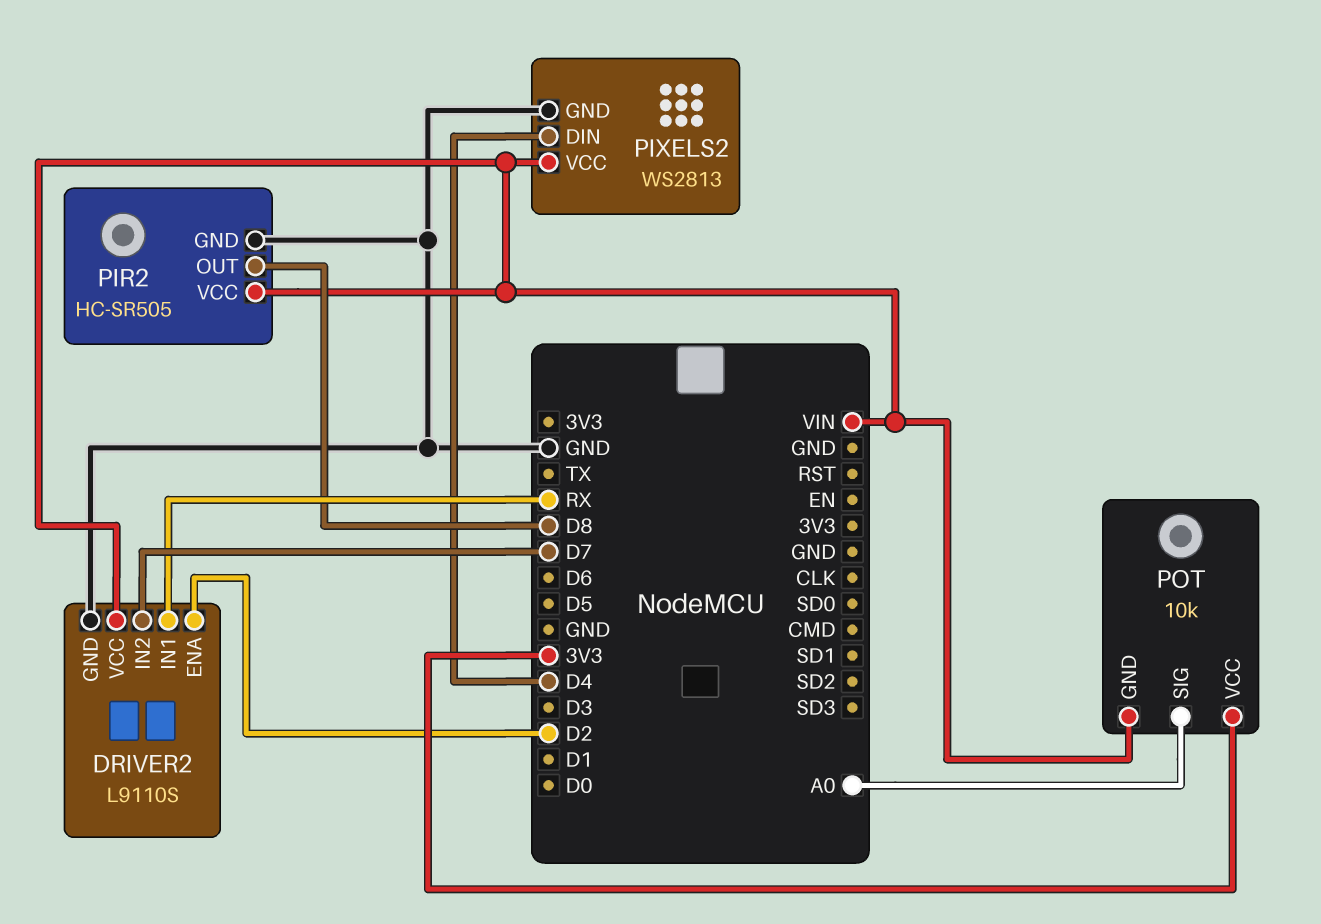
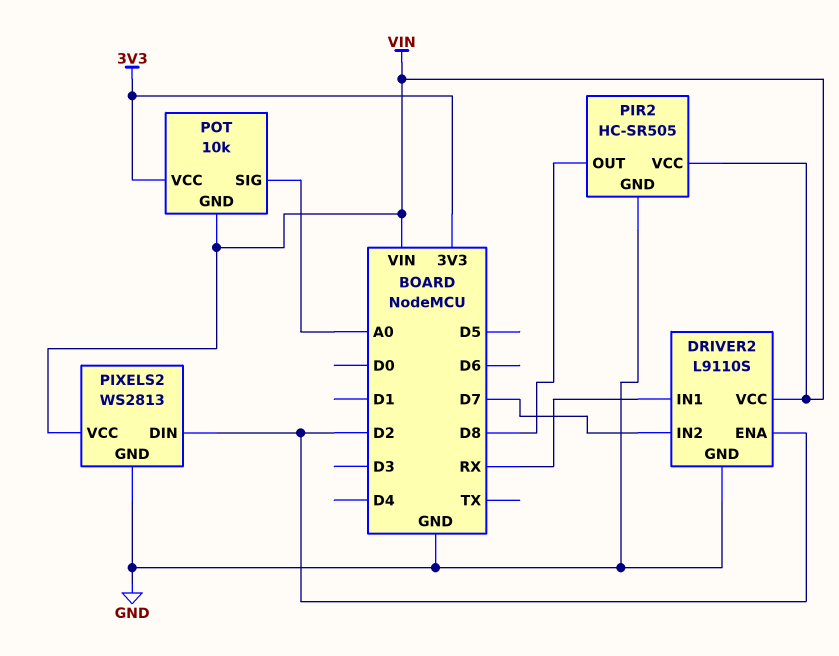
PIXELS2 pin DIN: D4 -> D2

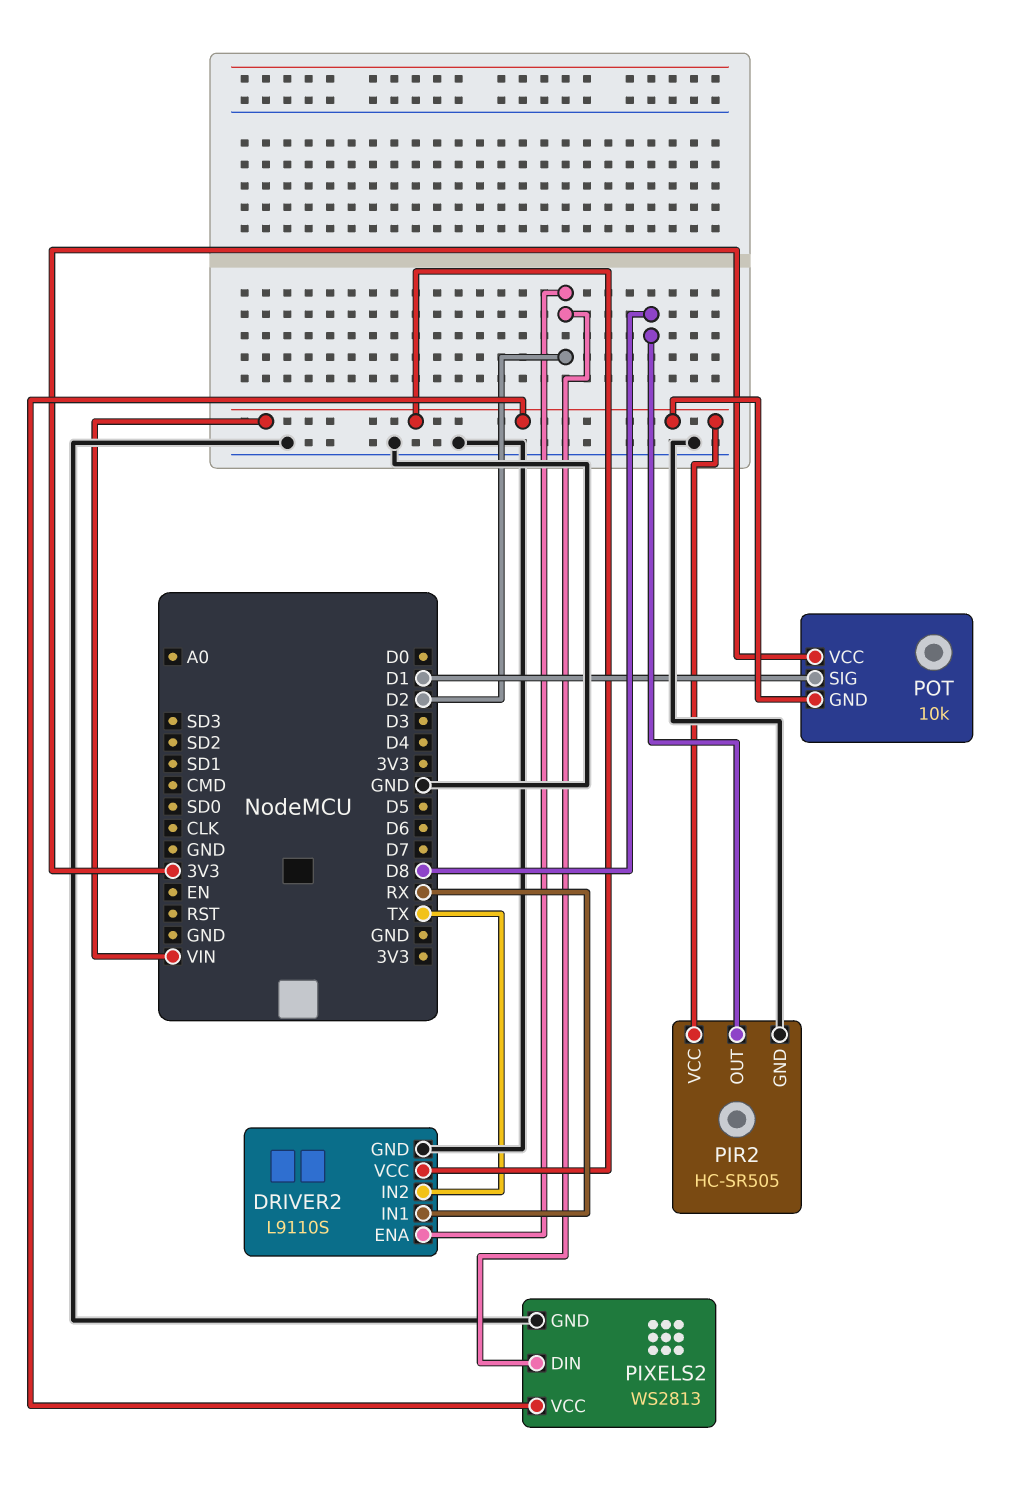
DRIVER2 pin IN2: D7 -> TX
POT pin SIG: A0 -> D1

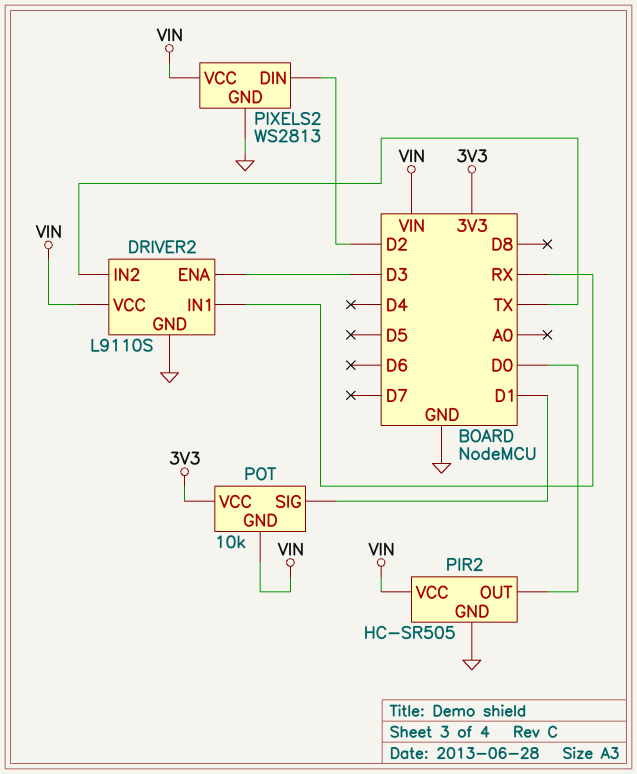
DRIVER2 pin ENA: D2 -> D3
PIR2 pin OUT: D8 -> D0

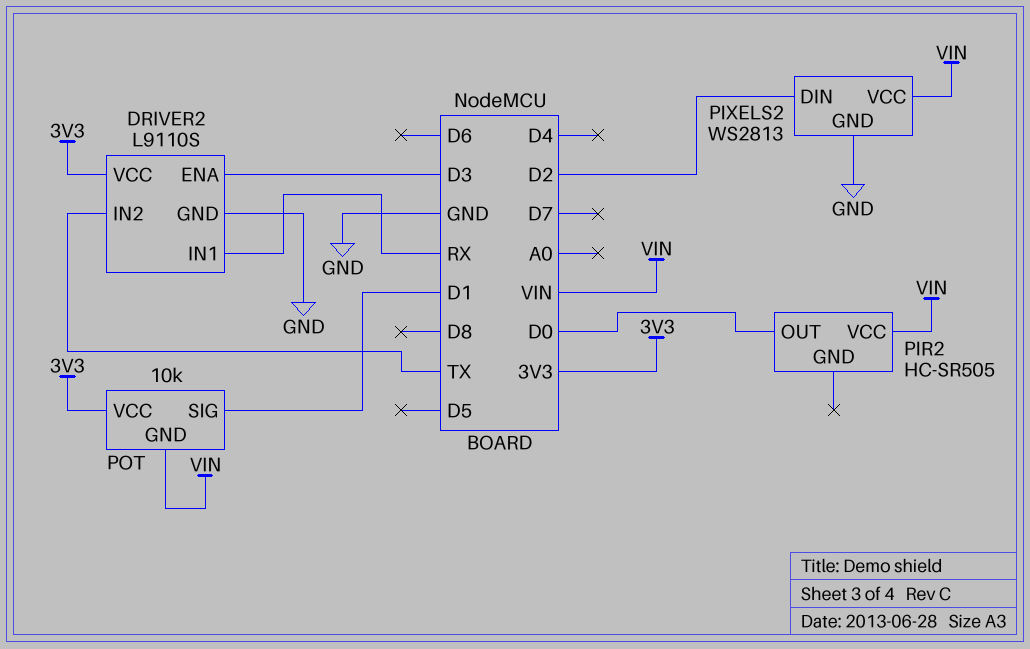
DRIVER2 pin VCC: VIN -> 3V3
PIR2 pin GND: GND -> none

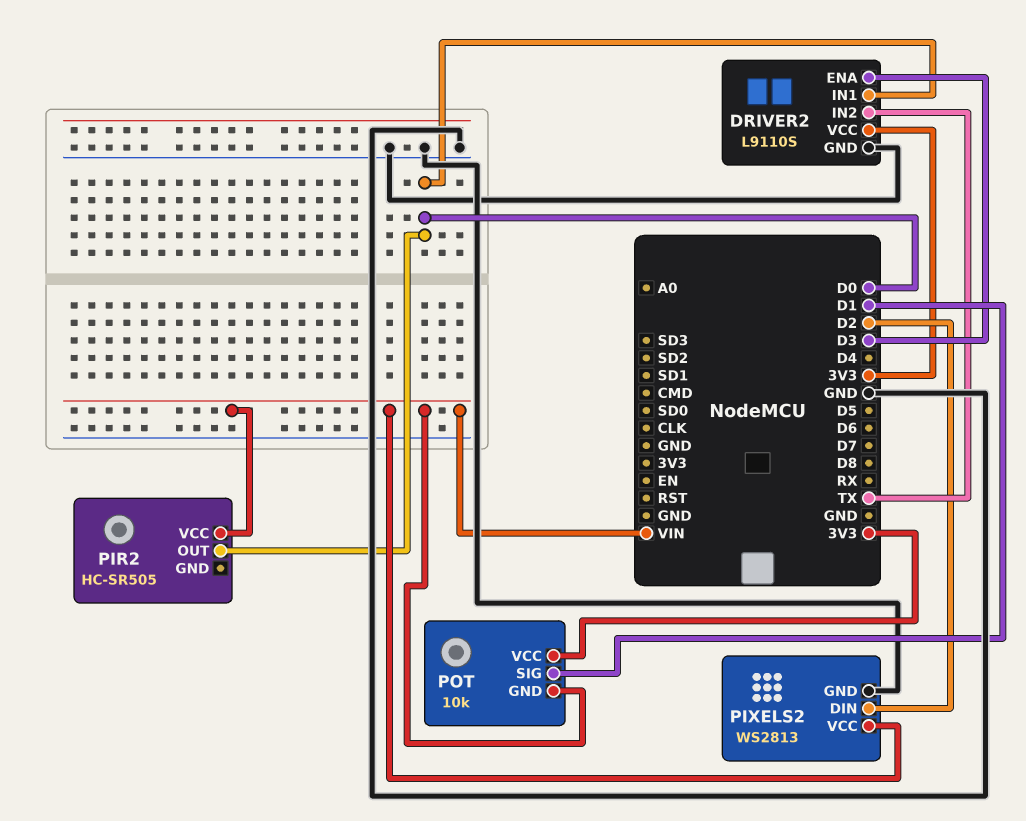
DRIVER2 pin IN1: RX -> D0

